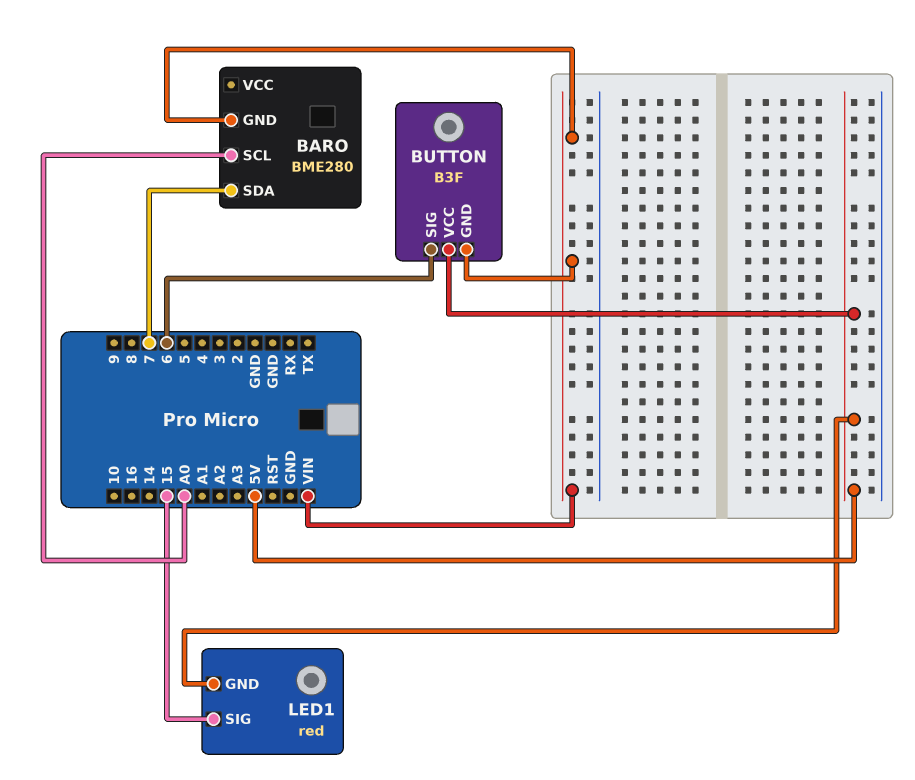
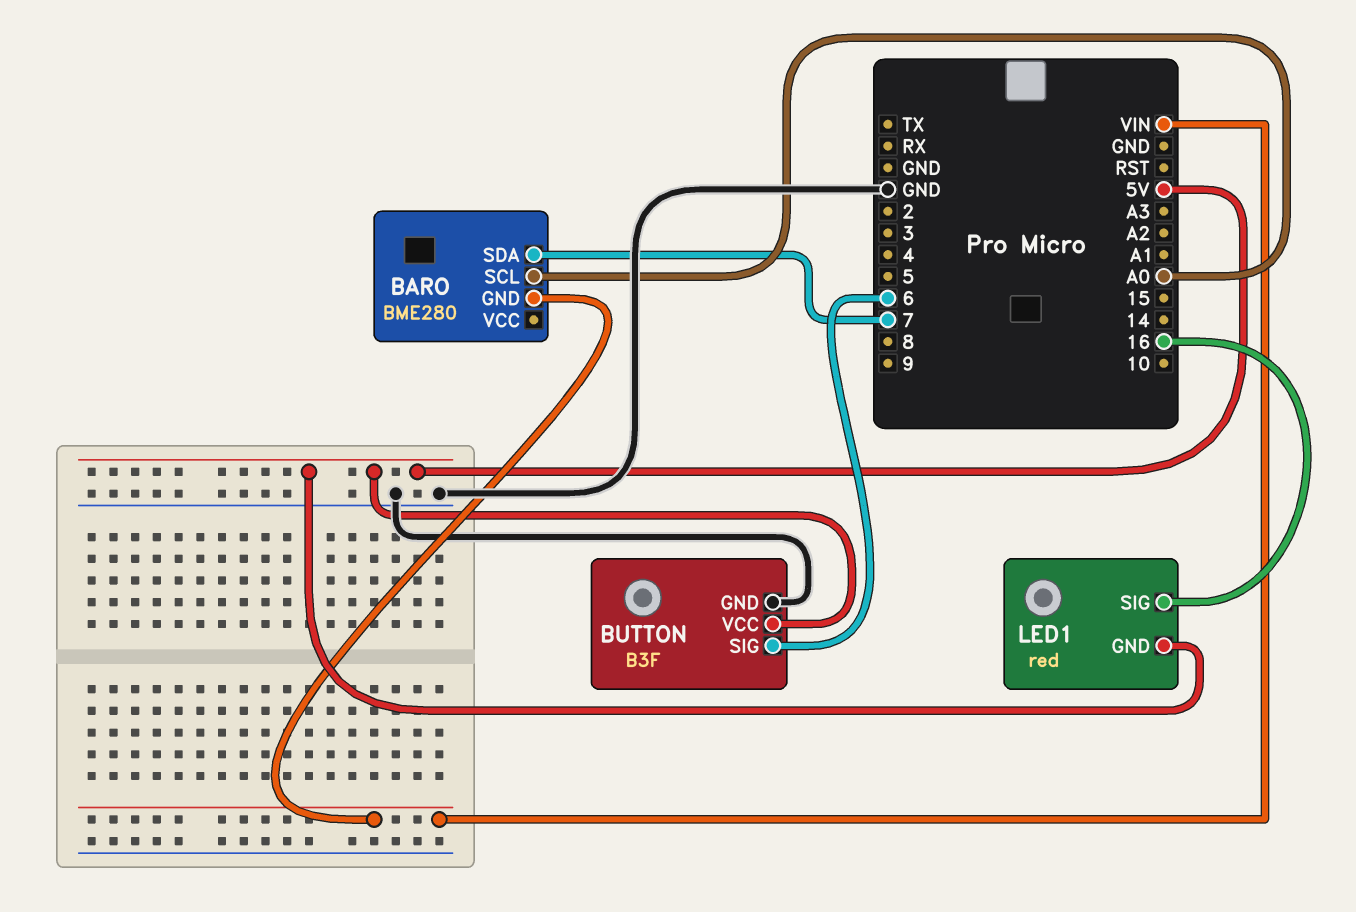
BUTTON pin GND: VIN -> GND
LED1 pin SIG: 15 -> 16

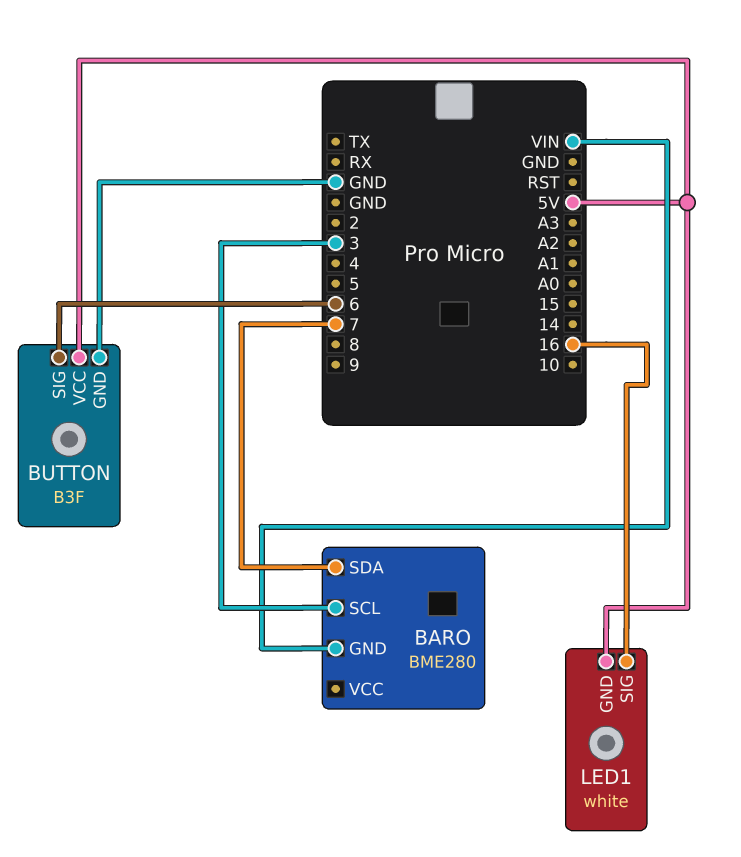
BARO pin SCL: A0 -> 3
LED1: red -> white

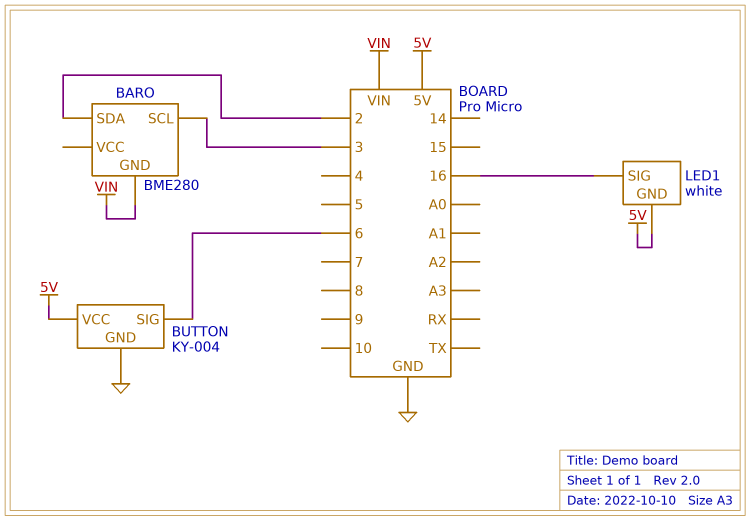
BARO pin SDA: 7 -> 2
BUTTON: B3F -> KY-004

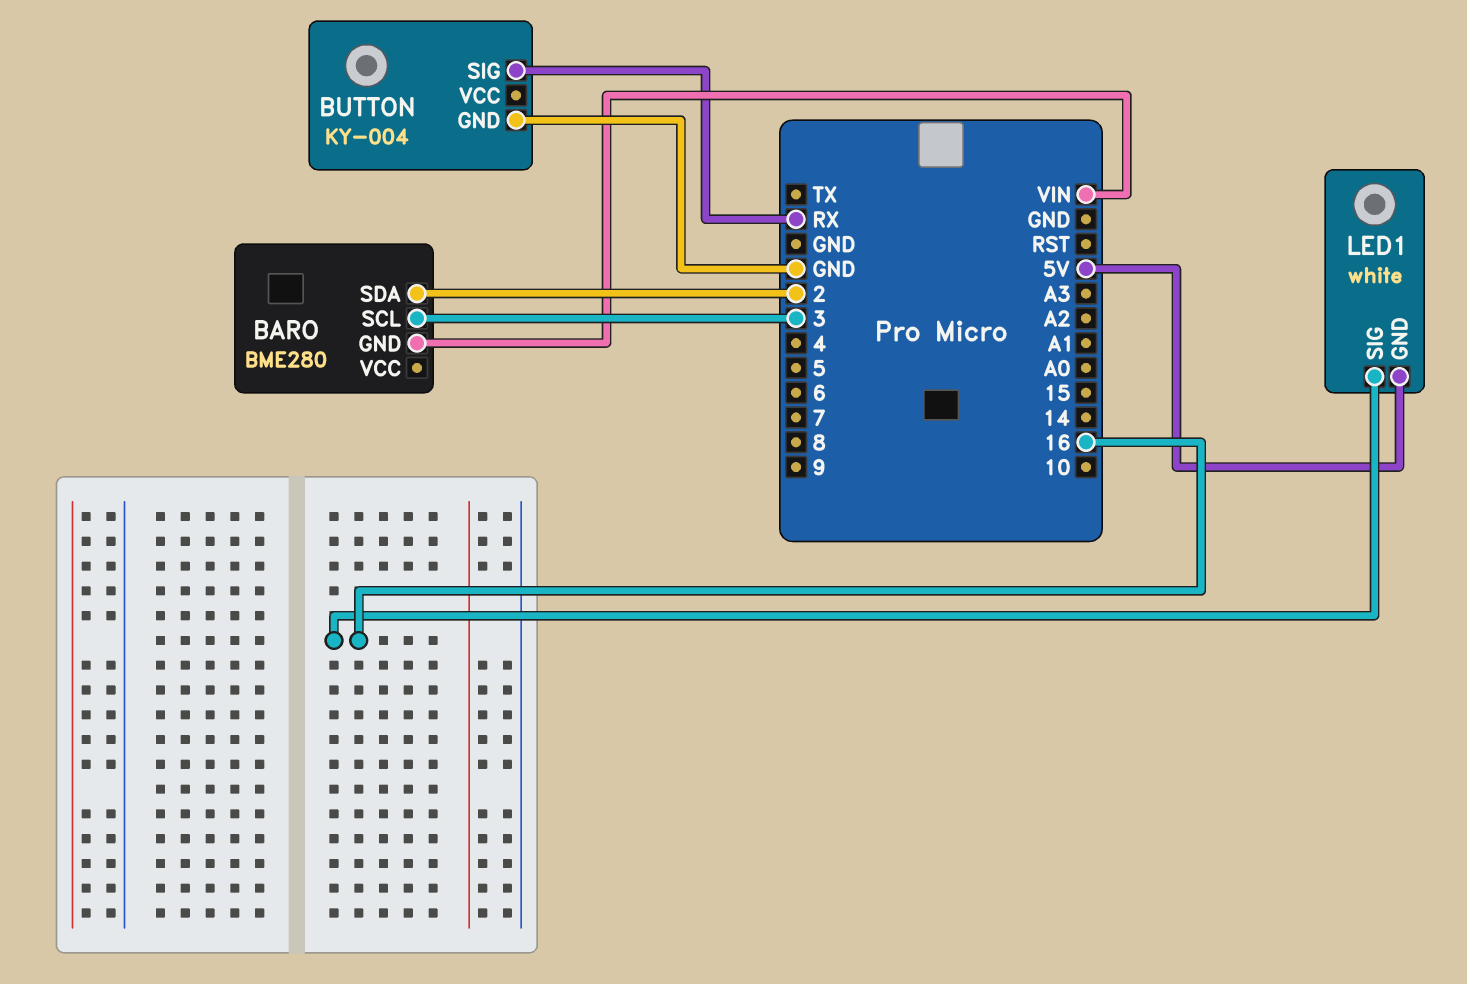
BUTTON pin SIG: 6 -> RX
BUTTON pin VCC: 5V -> none

